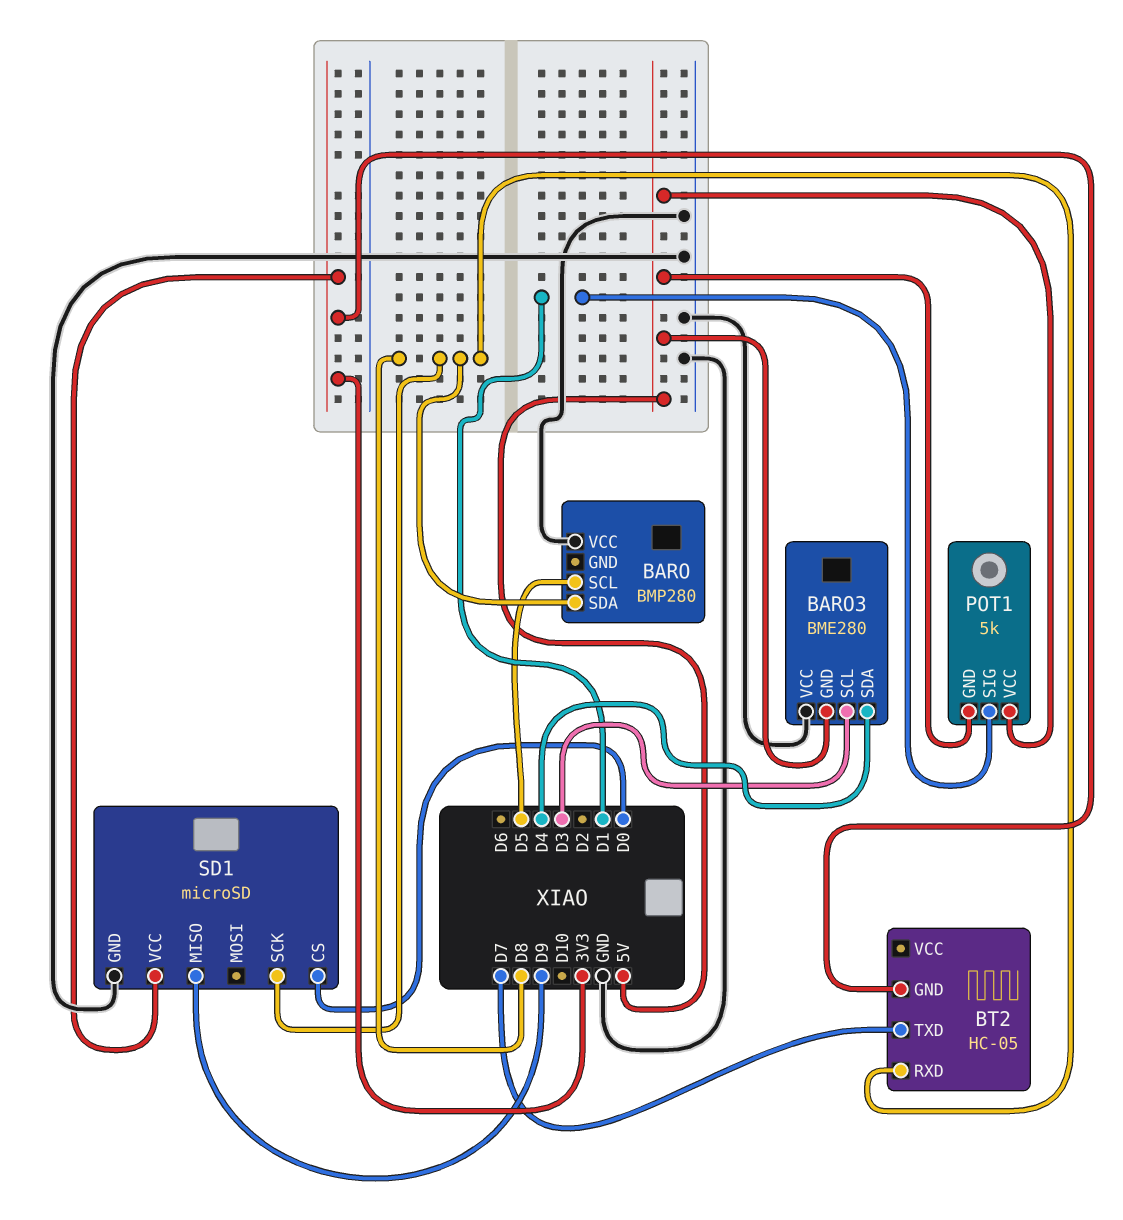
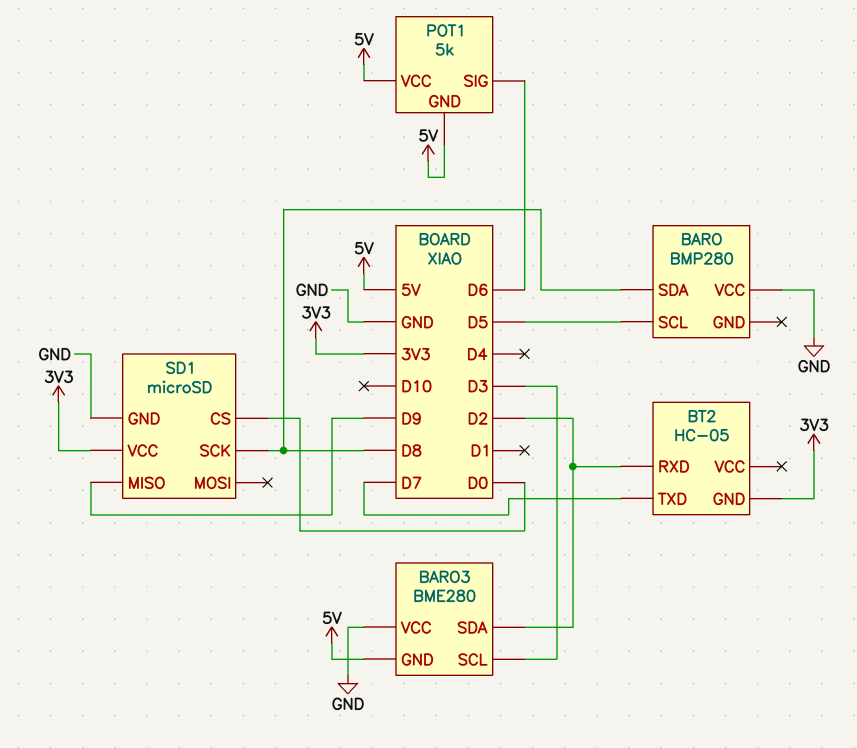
BARO3 pin SDA: D4 -> D2
BT2 pin RXD: D8 -> D2
POT1 pin SIG: D1 -> D6

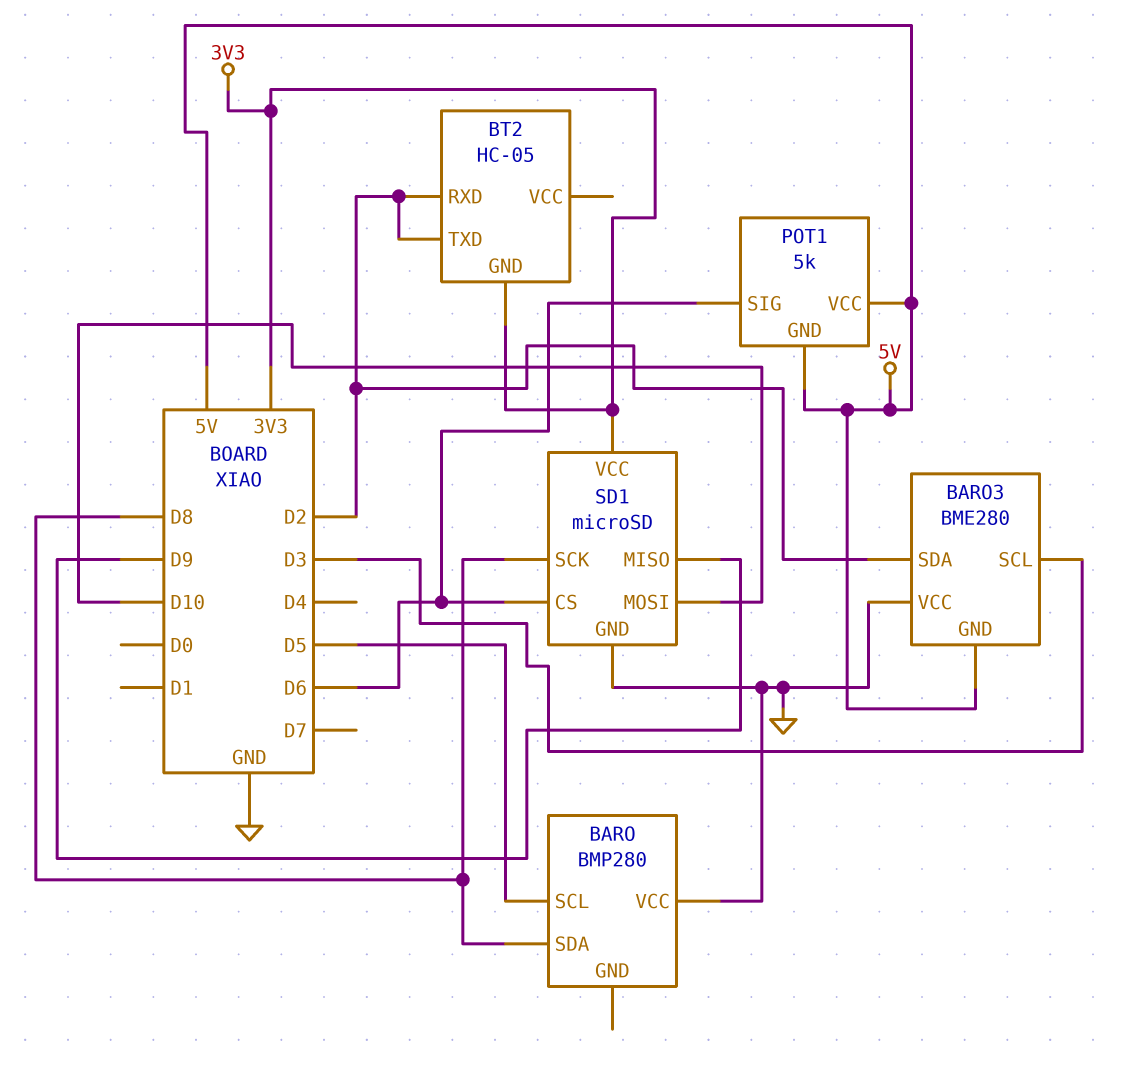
BT2 pin TXD: D7 -> D2
SD1 pin CS: D0 -> D6
SD1 pin MOSI: none -> D10

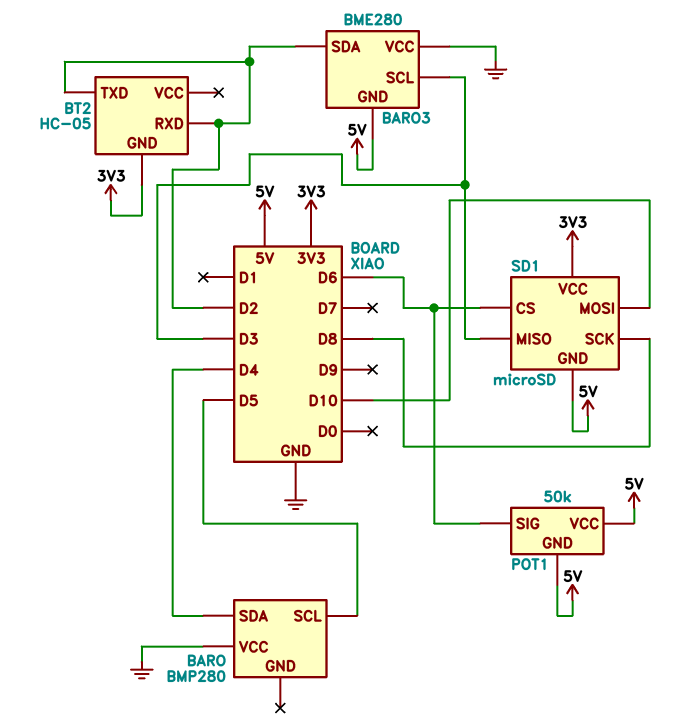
BARO pin SDA: D8 -> D4
POT1: 5k -> 50k
SD1 pin GND: GND -> 5V
SD1 pin MISO: D9 -> D3

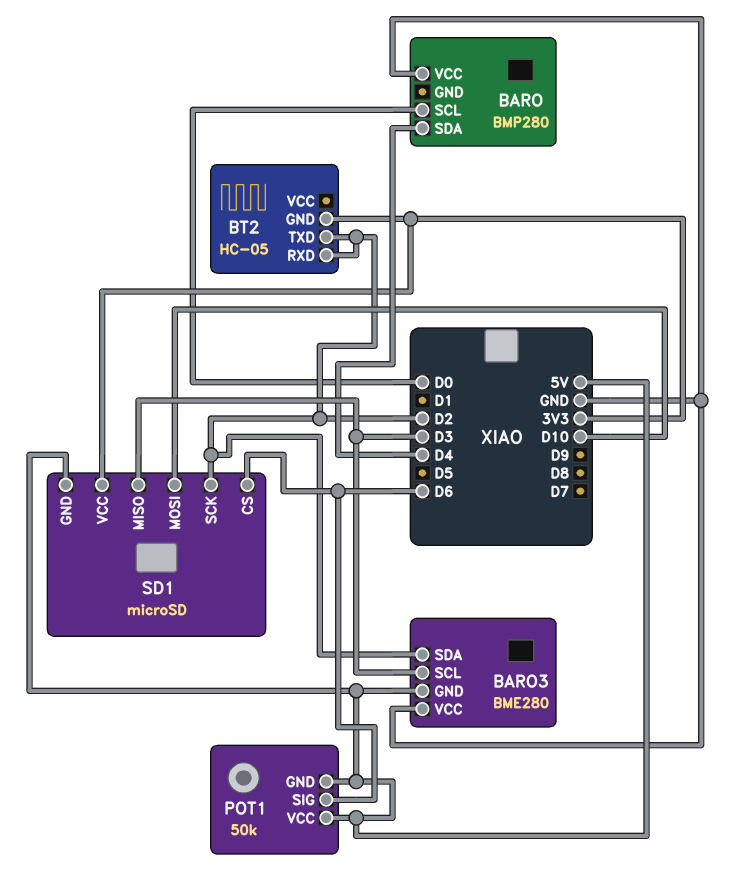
BARO pin SCL: D5 -> D0
SD1 pin SCK: D8 -> D2

